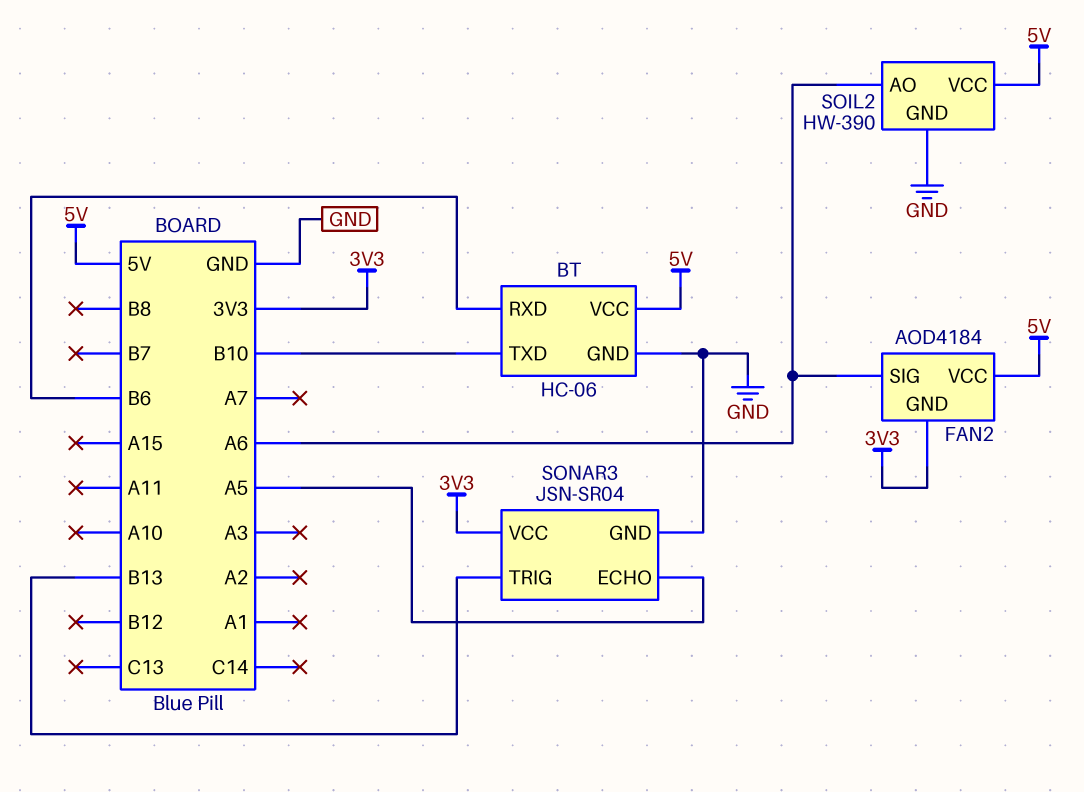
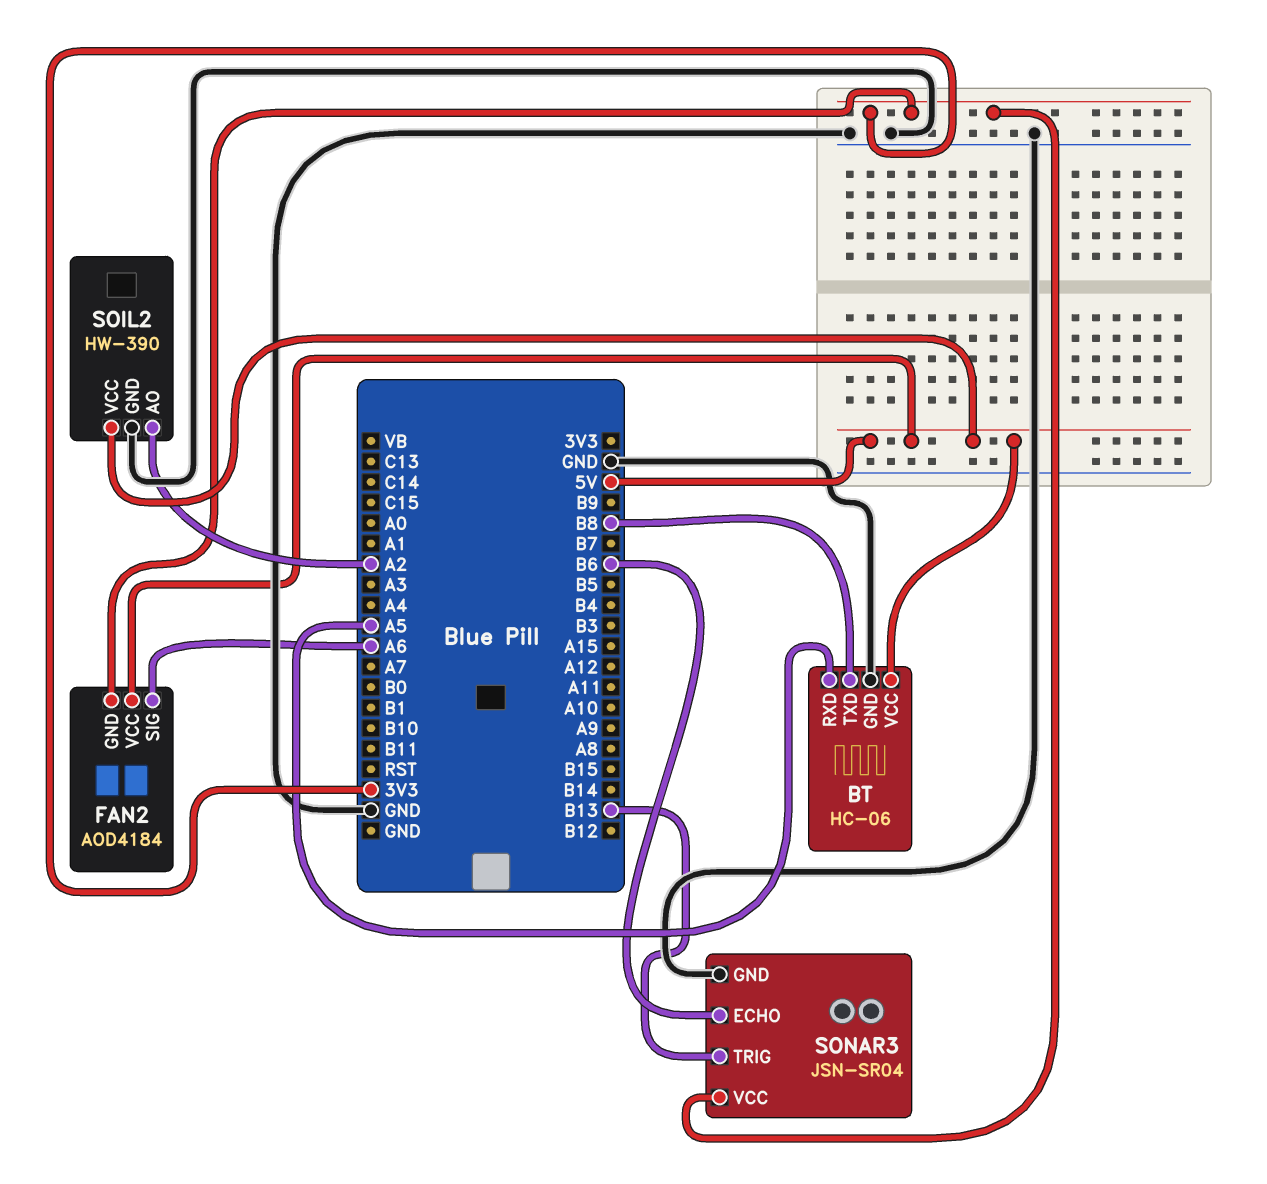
BT pin RXD: B6 -> A5
BT pin TXD: B10 -> B8
SOIL2 pin AO: A6 -> A2
SONAR3 pin ECHO: A5 -> B6

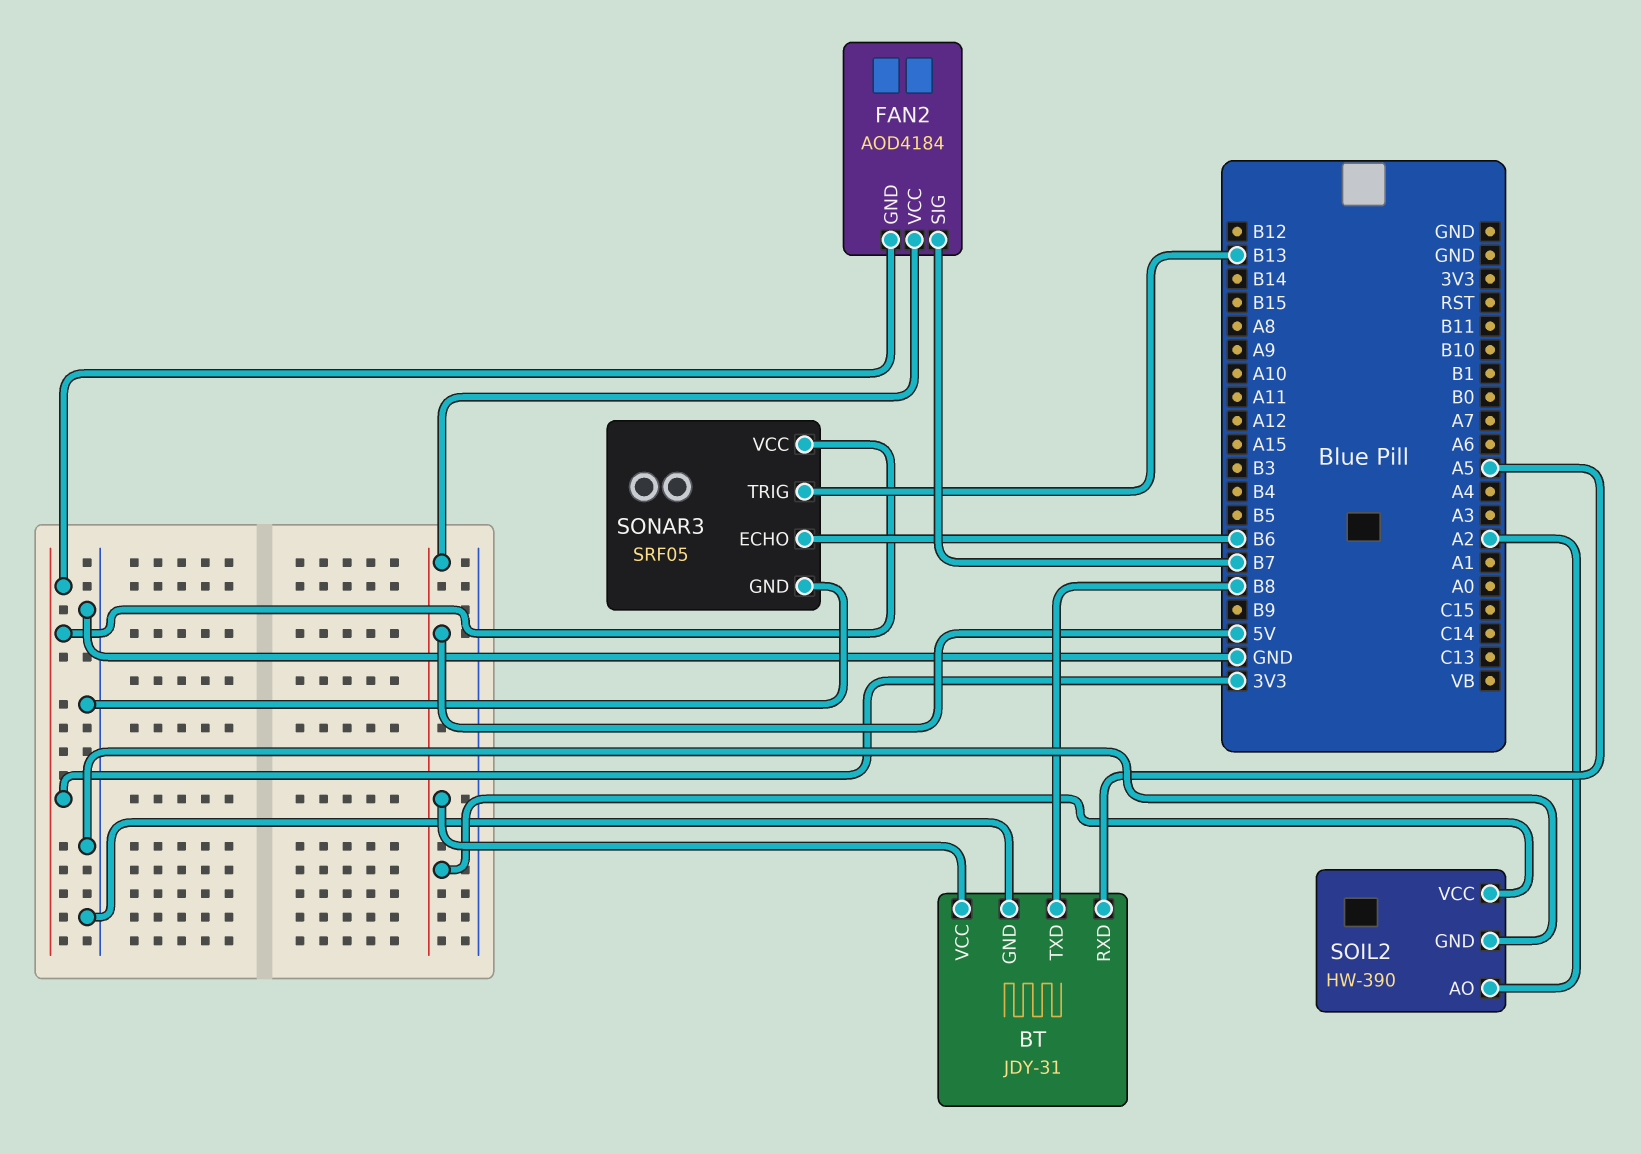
BT: HC-06 -> JDY-31
FAN2 pin SIG: A6 -> B7
SONAR3: JSN-SR04 -> SRF05

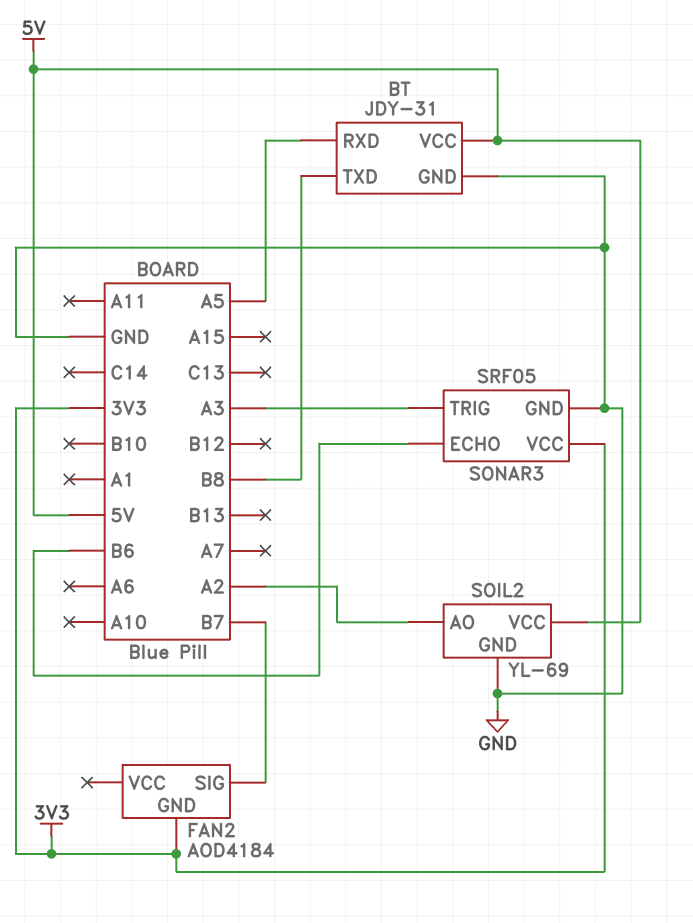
FAN2 pin VCC: 5V -> none
SOIL2: HW-390 -> YL-69
SONAR3 pin TRIG: B13 -> A3

